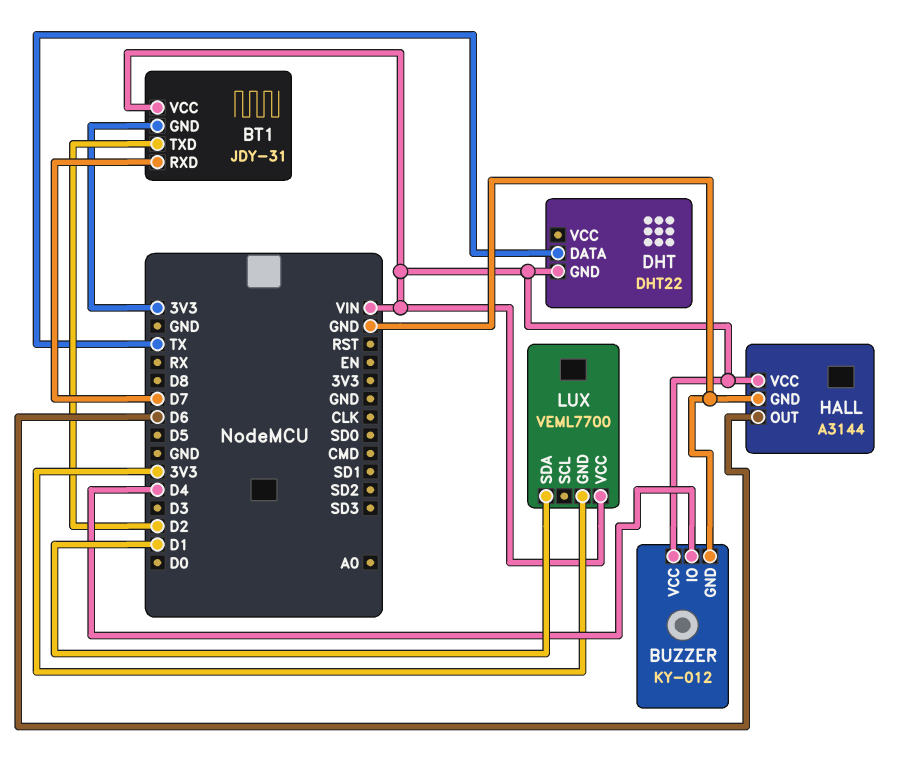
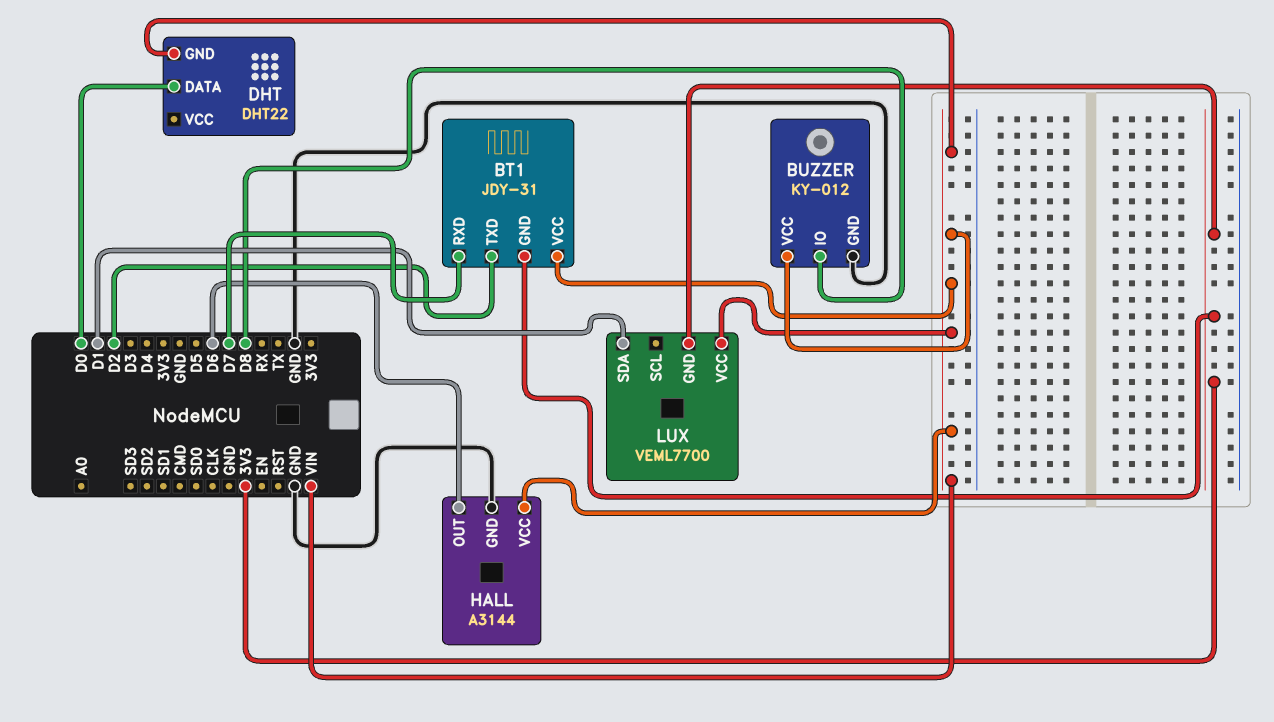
BUZZER pin IO: D4 -> D8
DHT pin DATA: TX -> D0

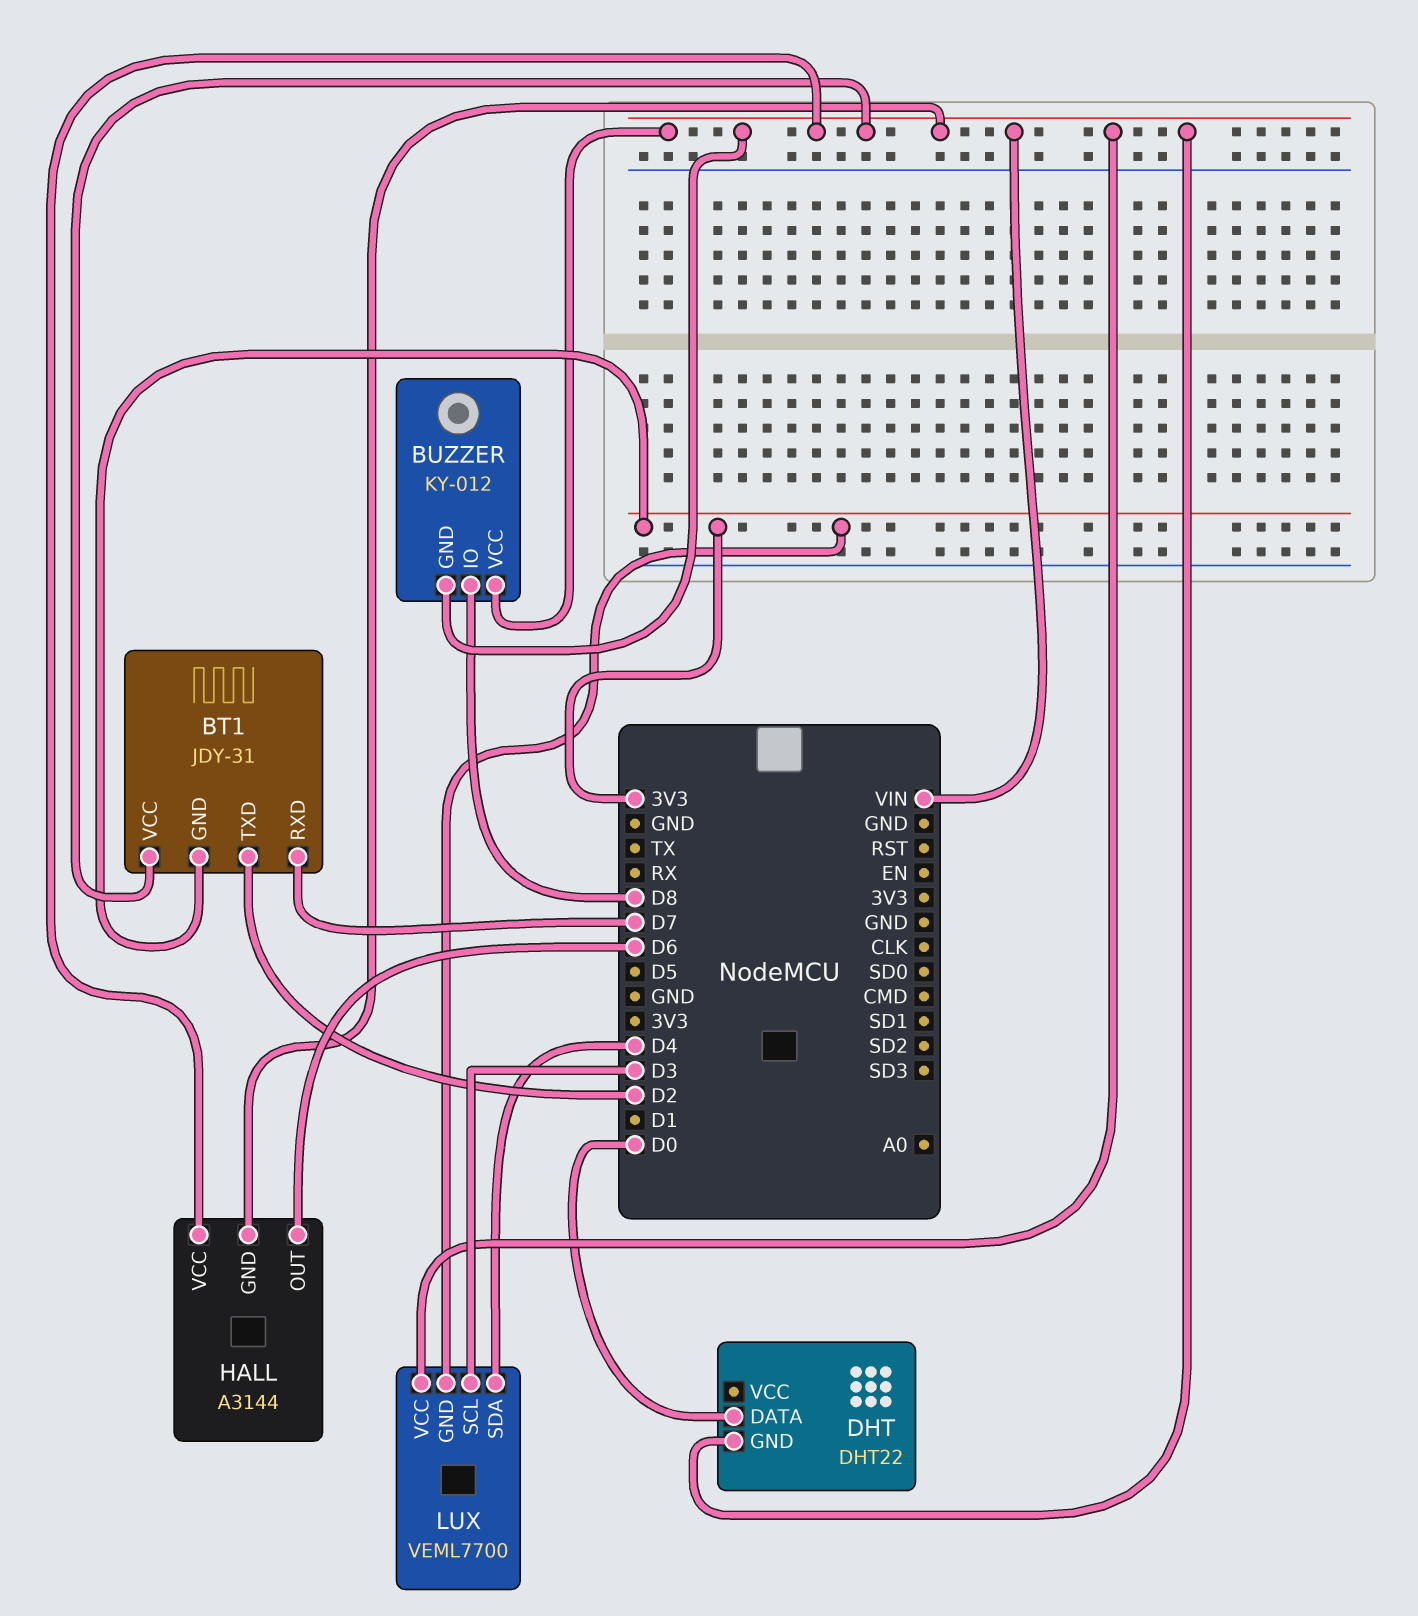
BUZZER pin GND: GND -> VIN
HALL pin GND: GND -> VIN
LUX pin SCL: none -> D3
LUX pin SDA: D1 -> D4

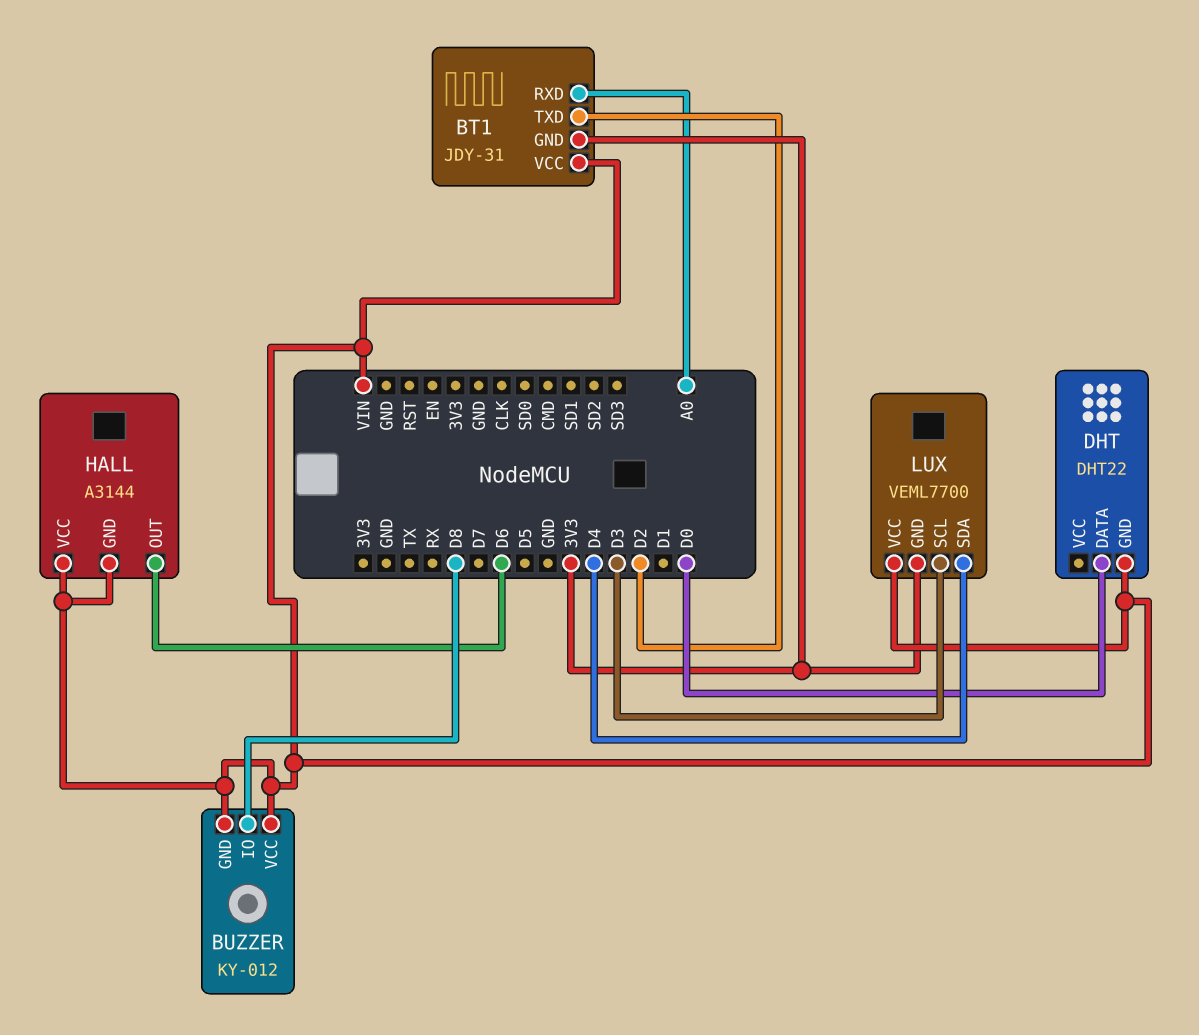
BT1 pin RXD: D7 -> A0

